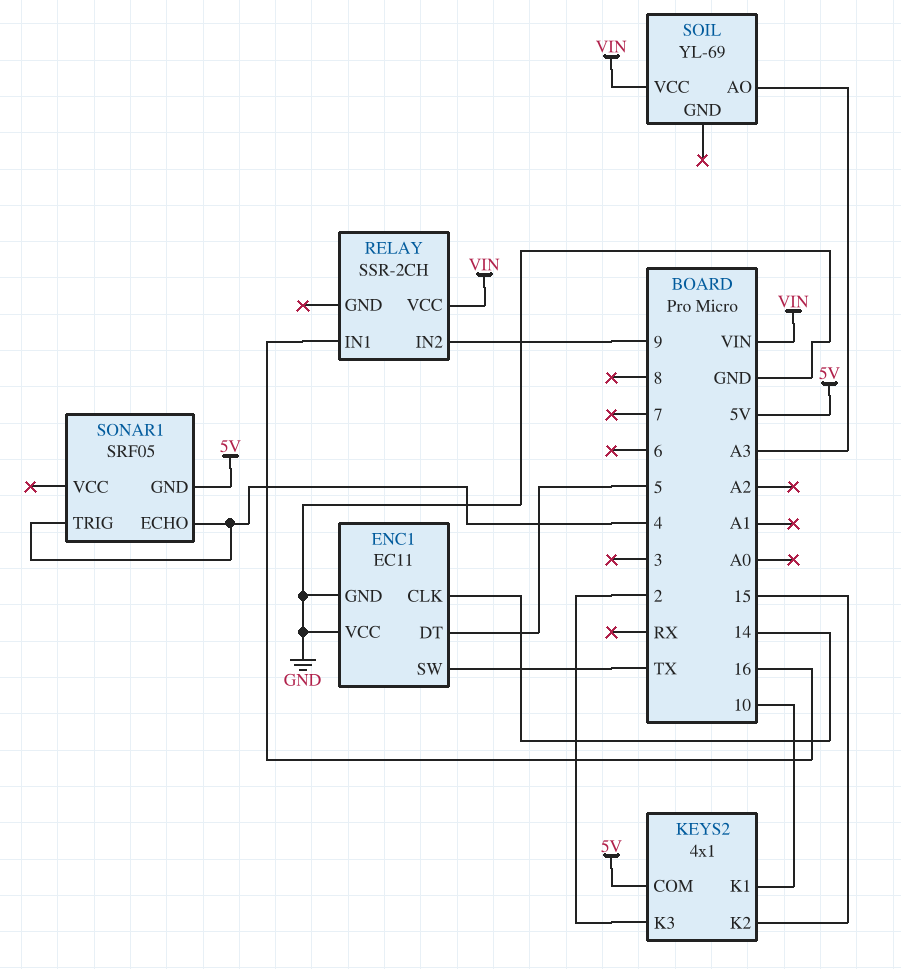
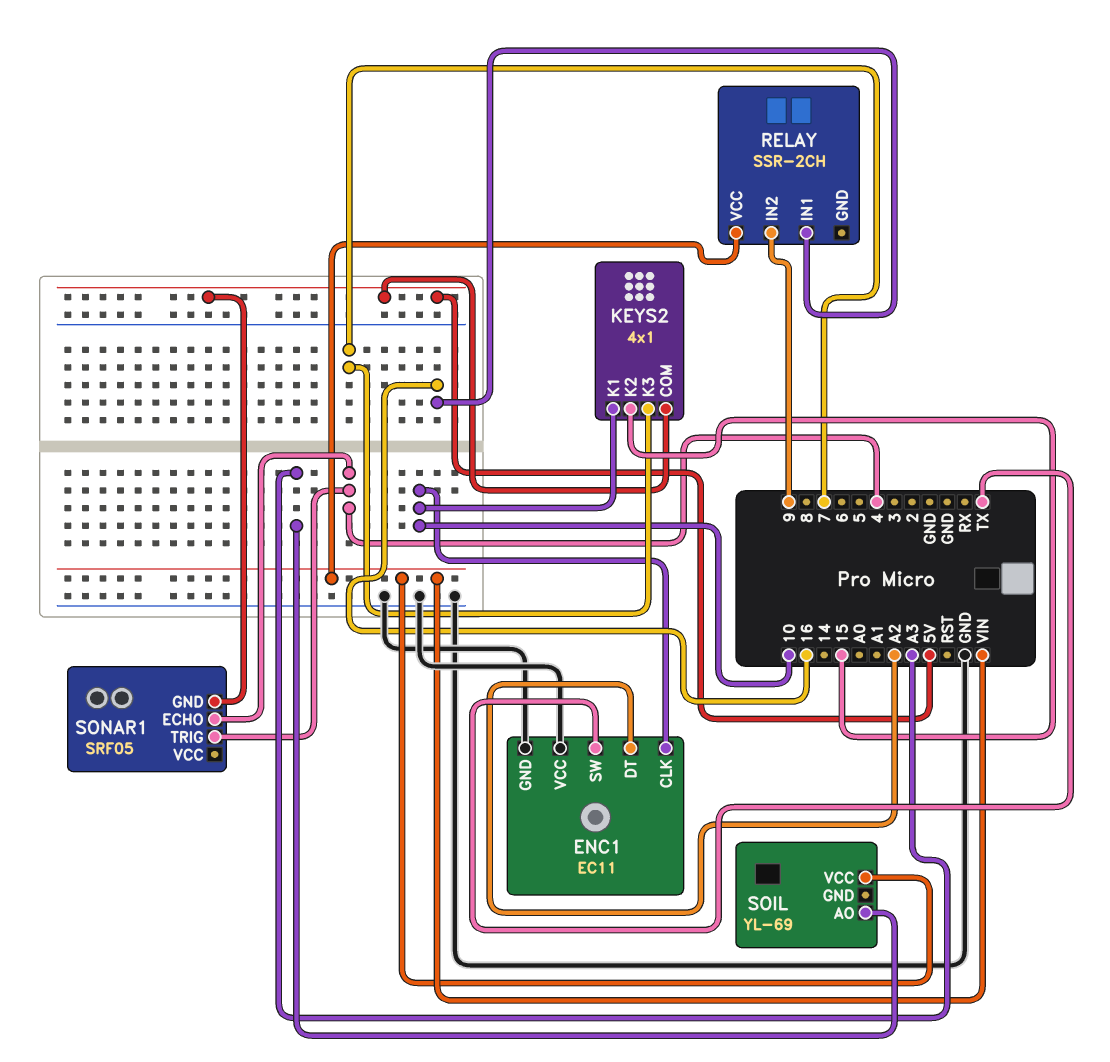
ENC1 pin CLK: 14 -> 10
ENC1 pin DT: 5 -> A2
KEYS2 pin K3: 2 -> 7

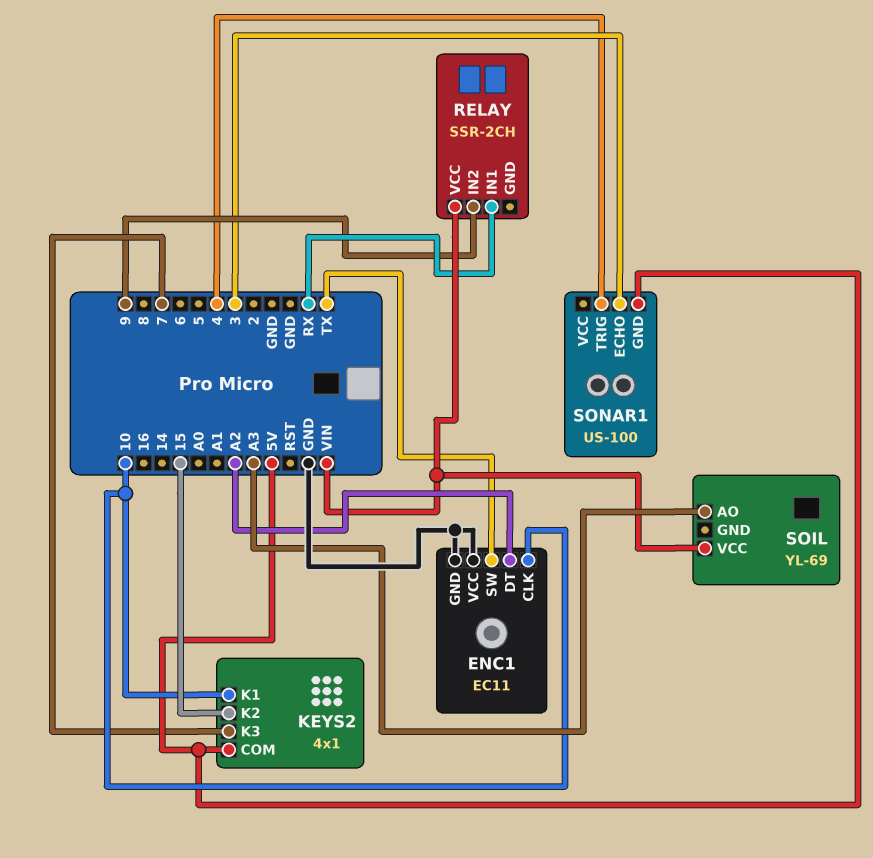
RELAY pin IN1: 16 -> RX
SONAR1: SRF05 -> US-100
SONAR1 pin ECHO: 4 -> 3

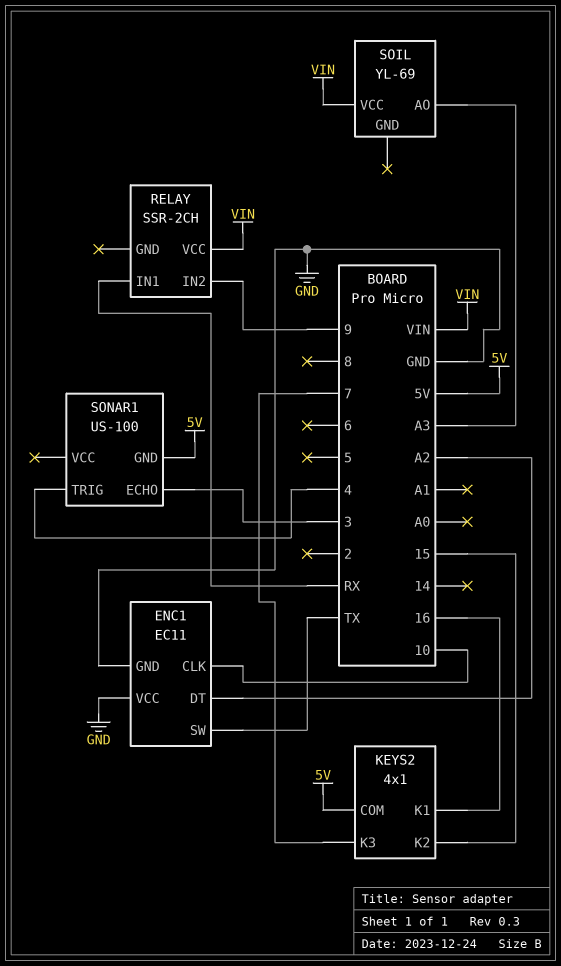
KEYS2 pin K1: 10 -> 16

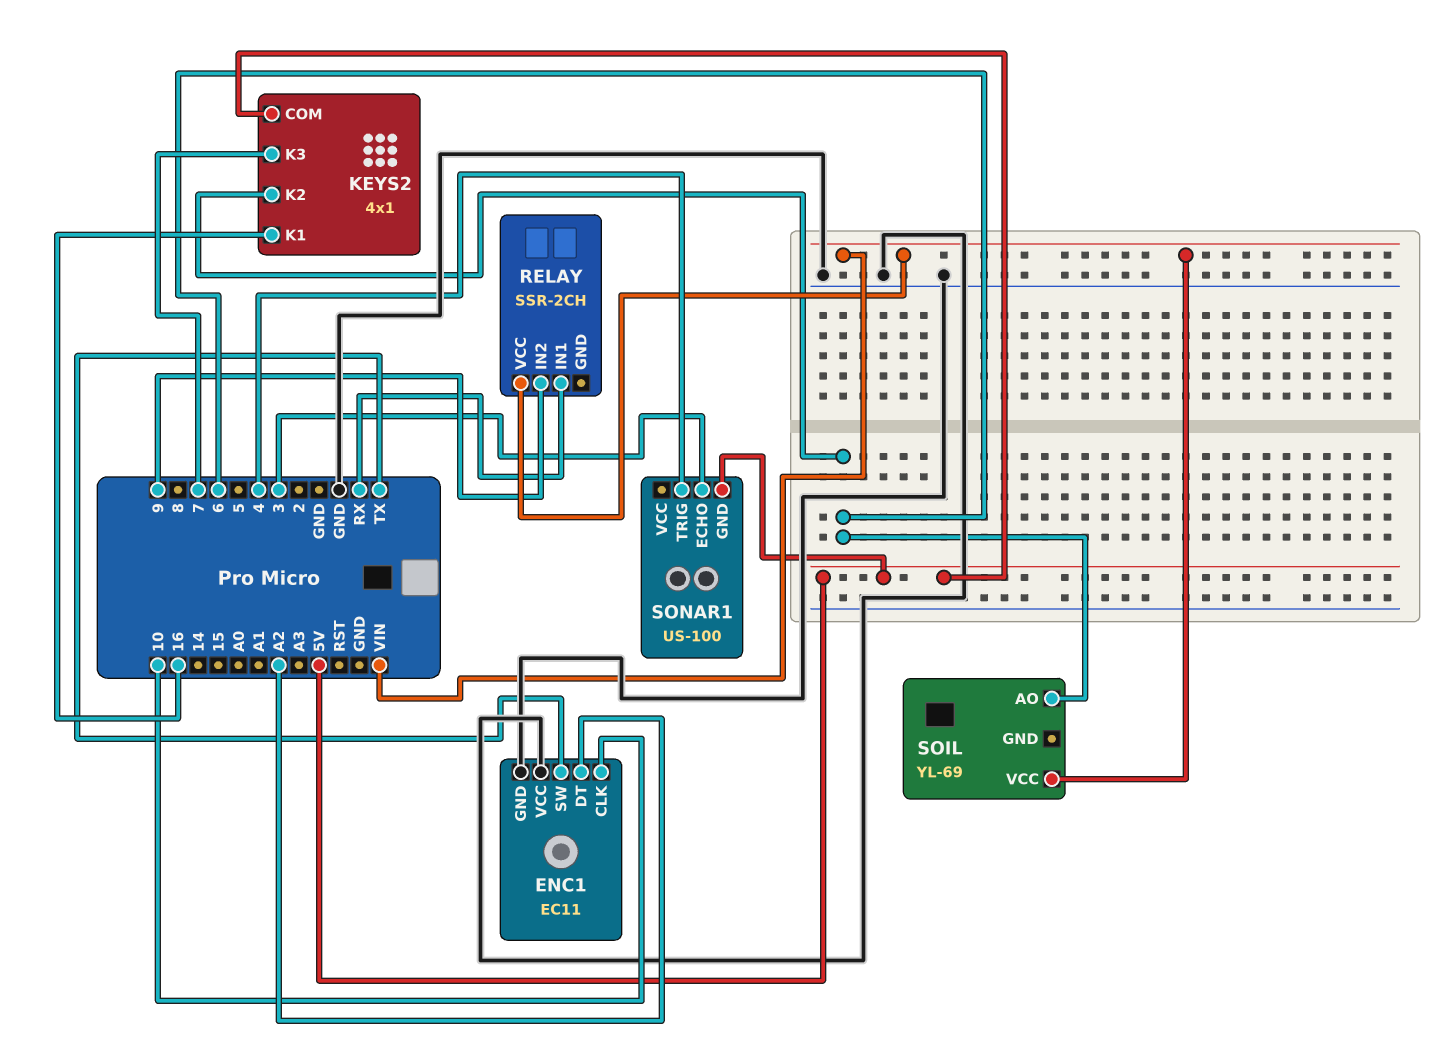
KEYS2 pin K2: 15 -> 6
SOIL pin AO: A3 -> 6

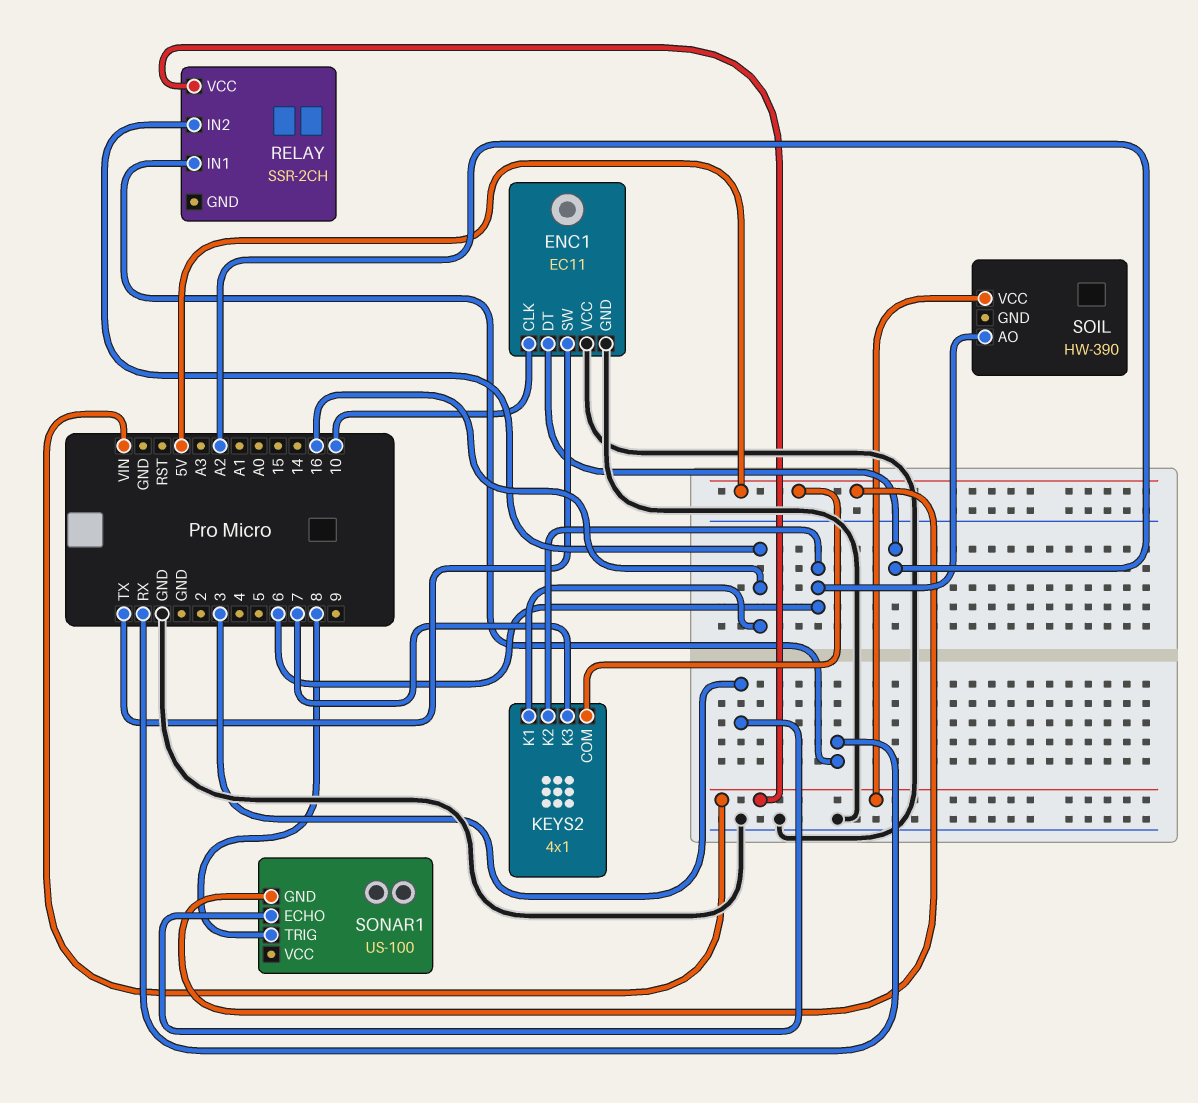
RELAY pin IN2: 9 -> 16
SOIL: YL-69 -> HW-390
SONAR1 pin TRIG: 4 -> 8

